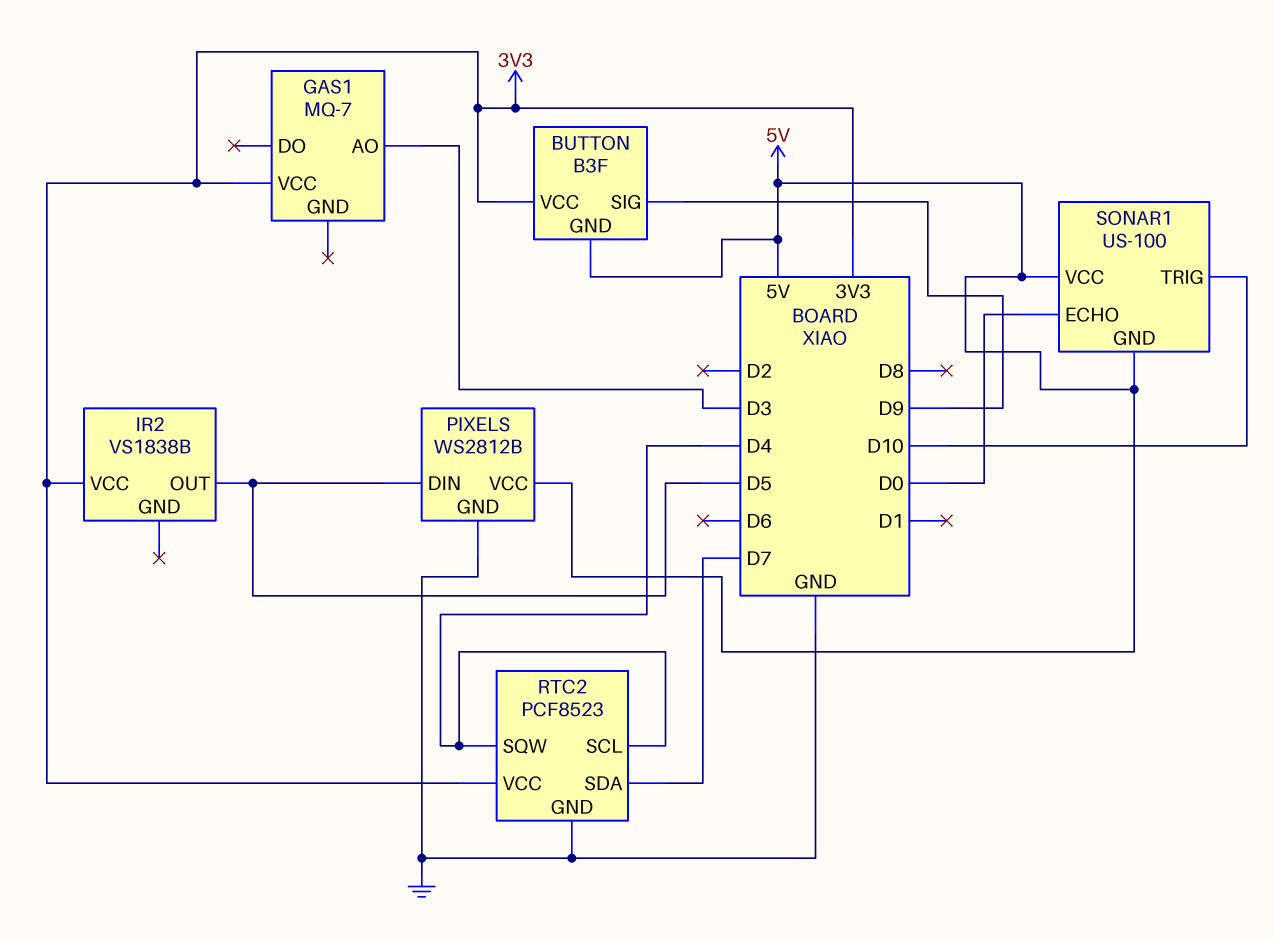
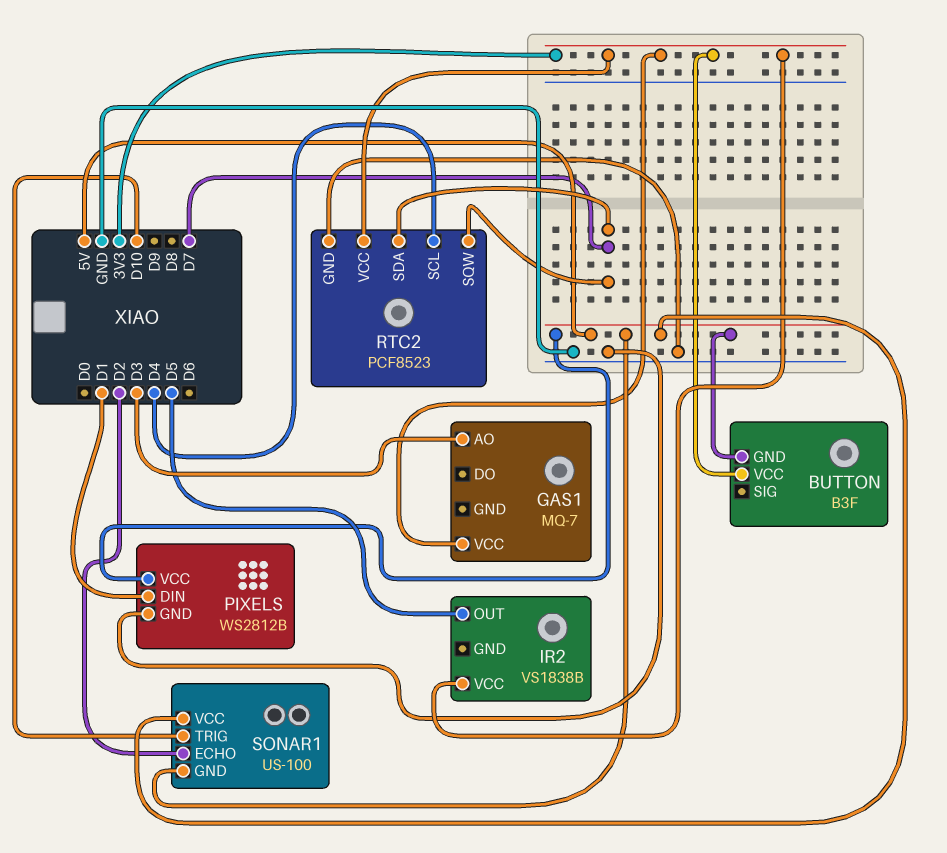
BUTTON pin SIG: D9 -> none
PIXELS pin DIN: D5 -> D1
RTC2 pin SQW: D4 -> D7
SONAR1 pin ECHO: D0 -> D2

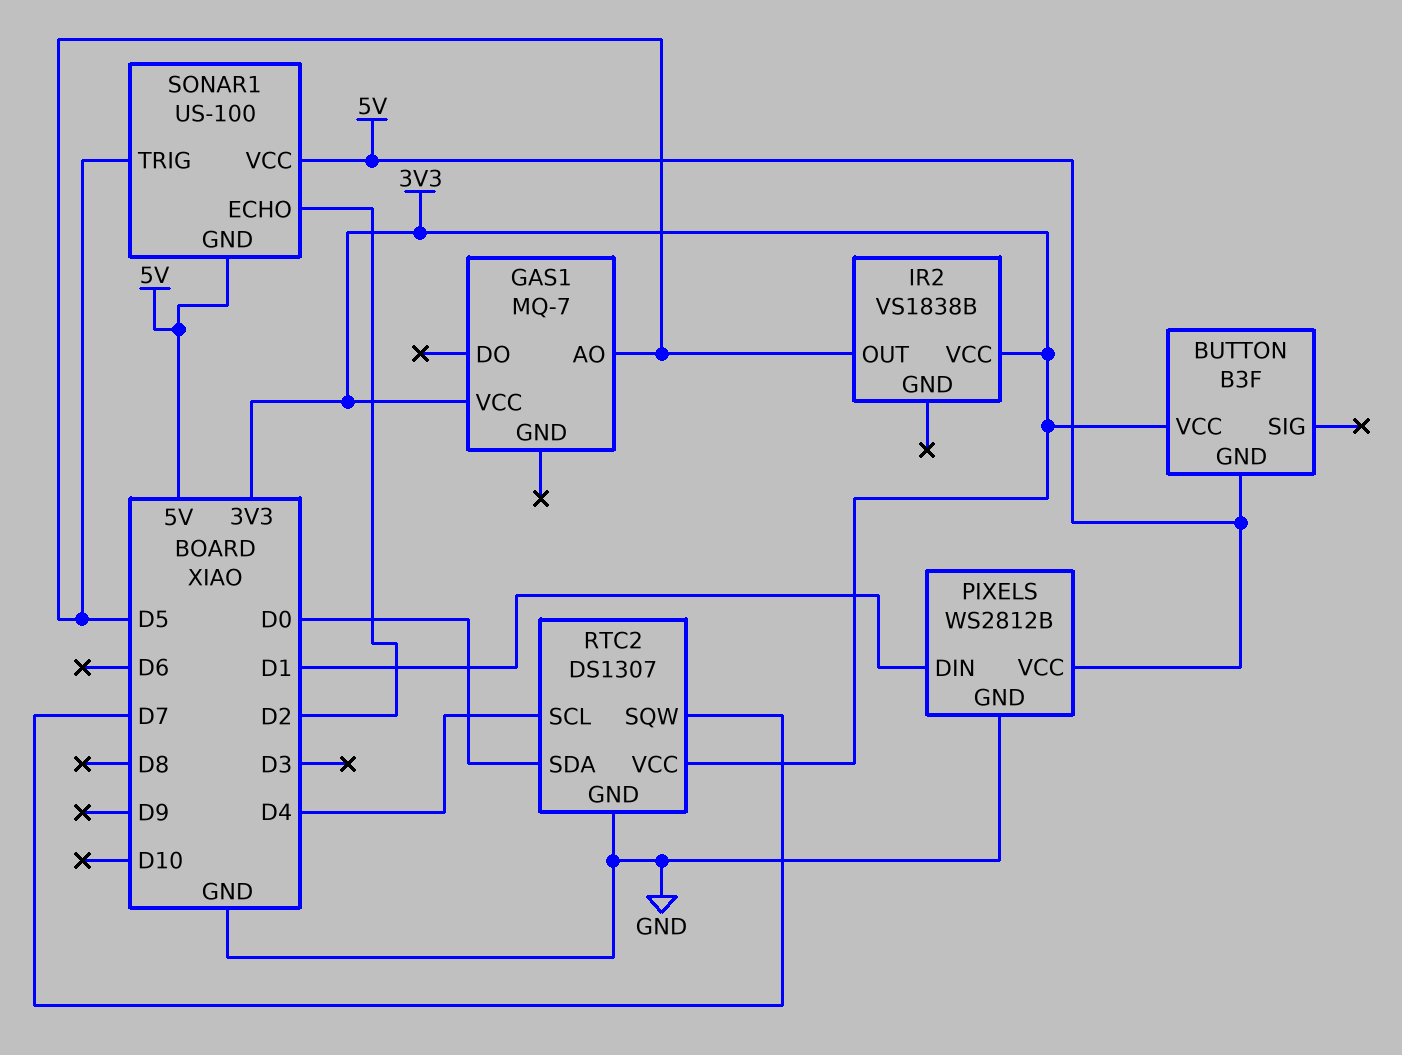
GAS1 pin AO: D3 -> D5
RTC2: PCF8523 -> DS1307
RTC2 pin SDA: D7 -> D0
SONAR1 pin TRIG: D10 -> D5

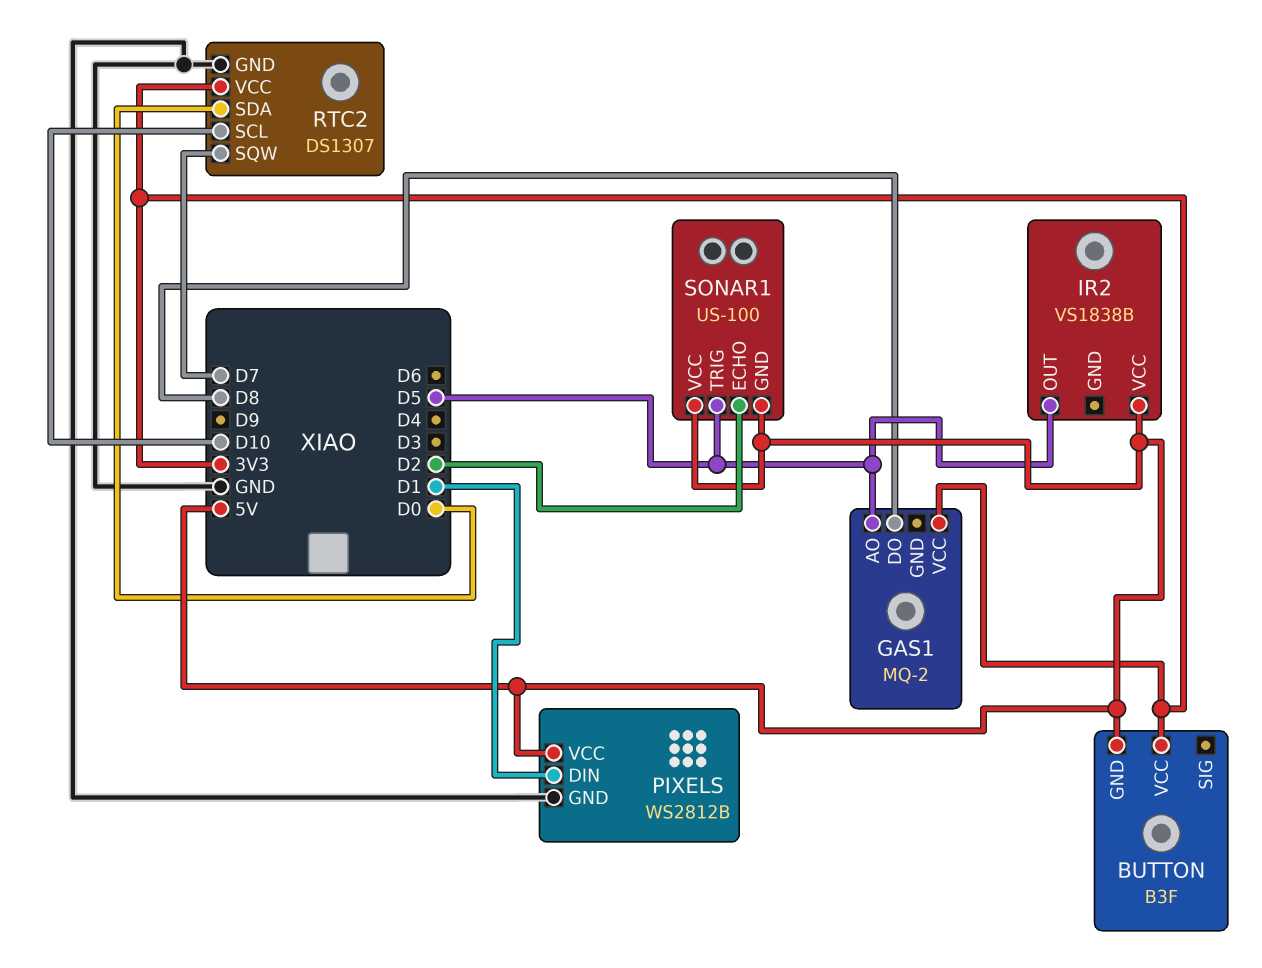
GAS1: MQ-7 -> MQ-2
GAS1 pin DO: none -> D8
IR2 pin VCC: 3V3 -> 5V
RTC2 pin SCL: D4 -> D10

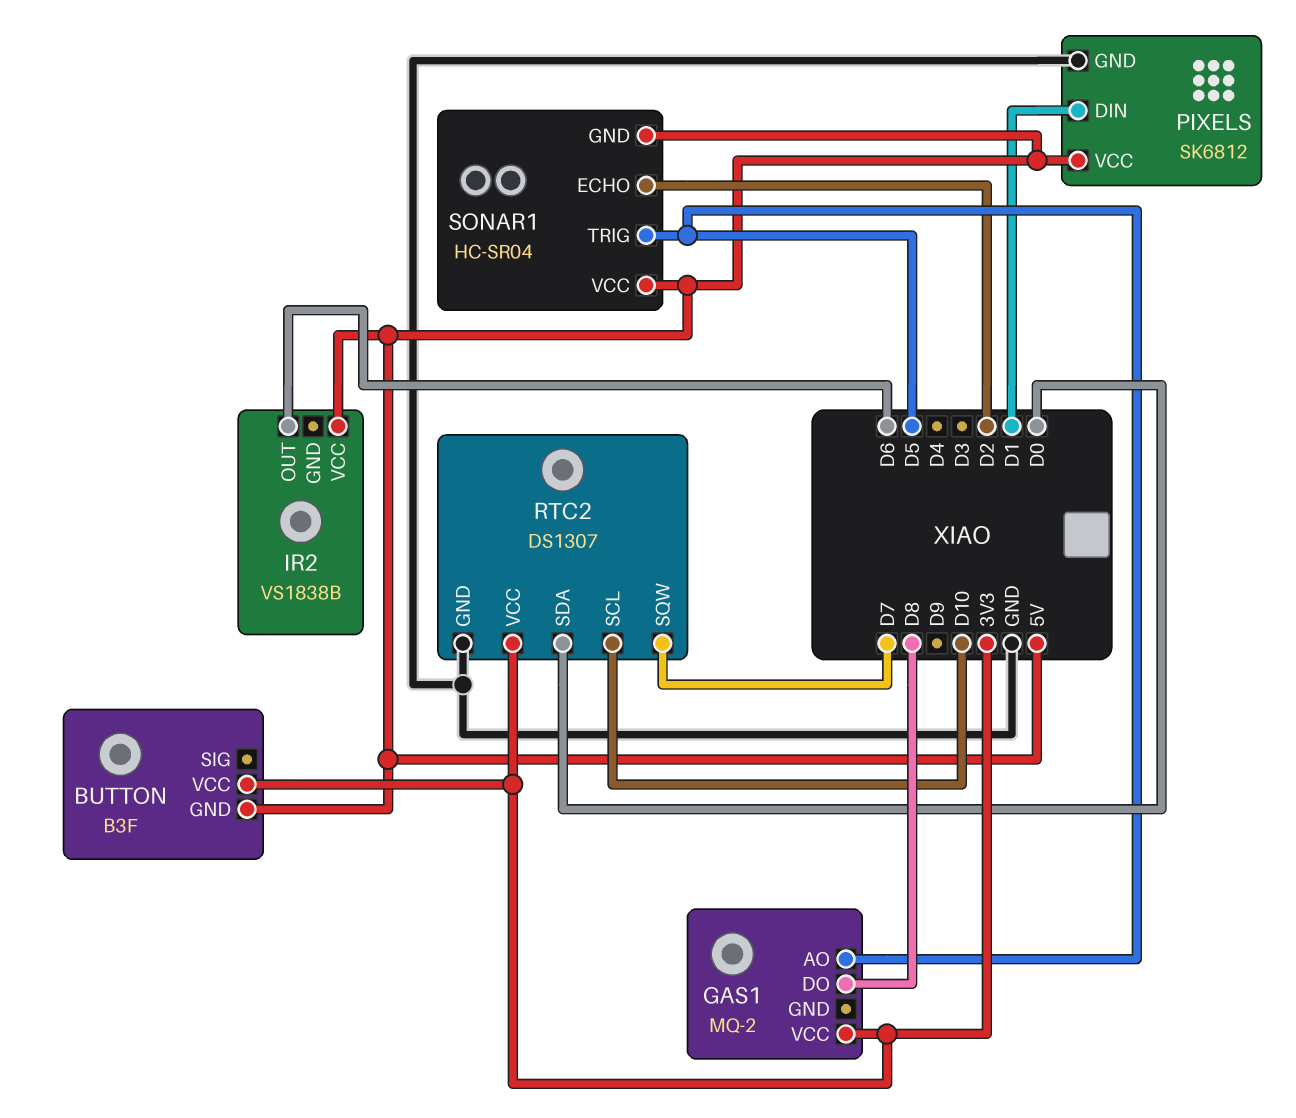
IR2 pin OUT: D5 -> D6
PIXELS: WS2812B -> SK6812
SONAR1: US-100 -> HC-SR04

